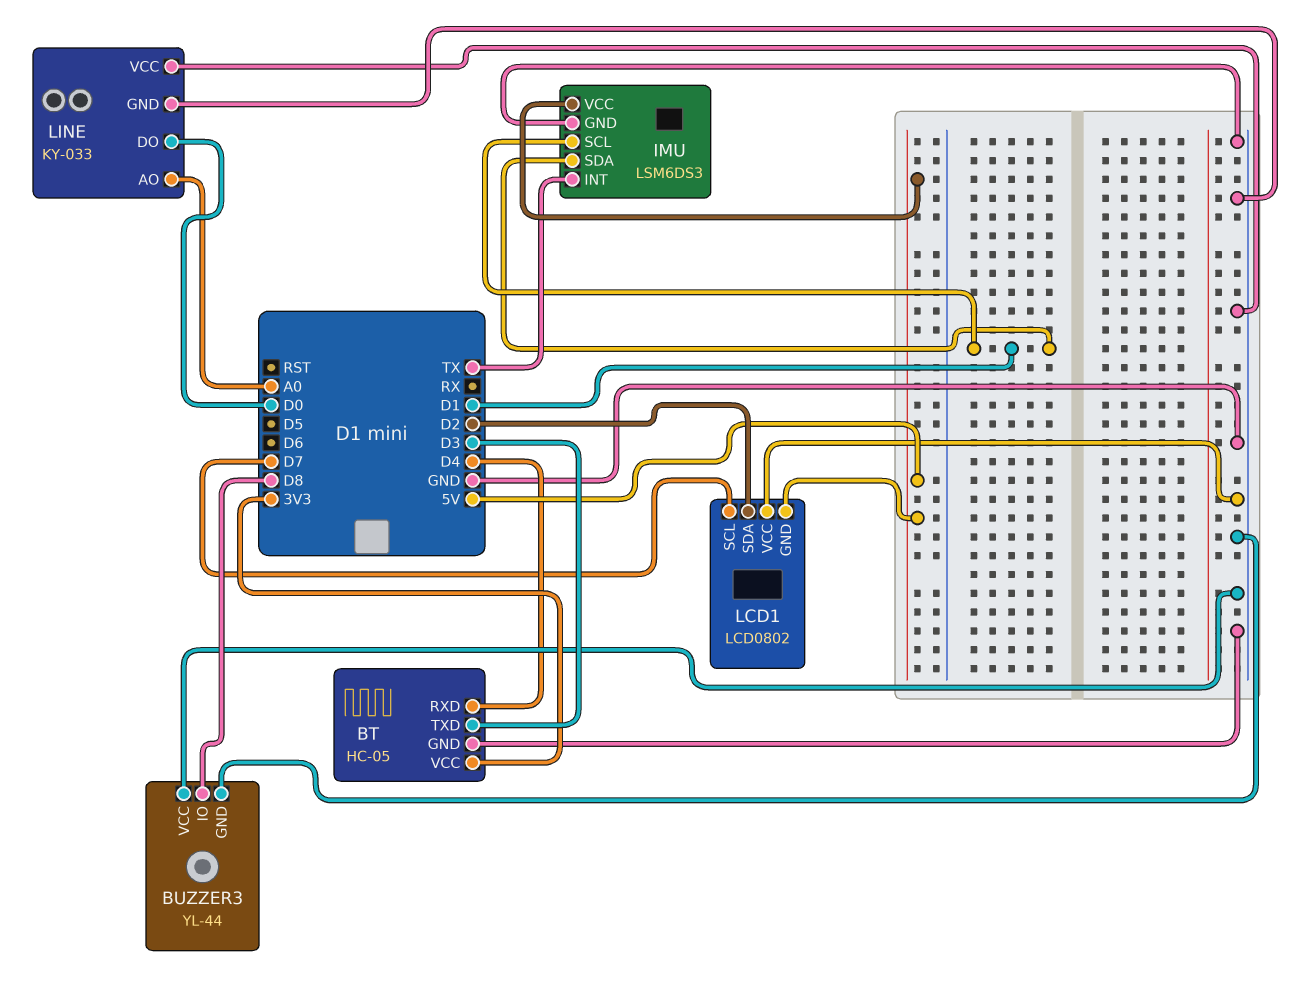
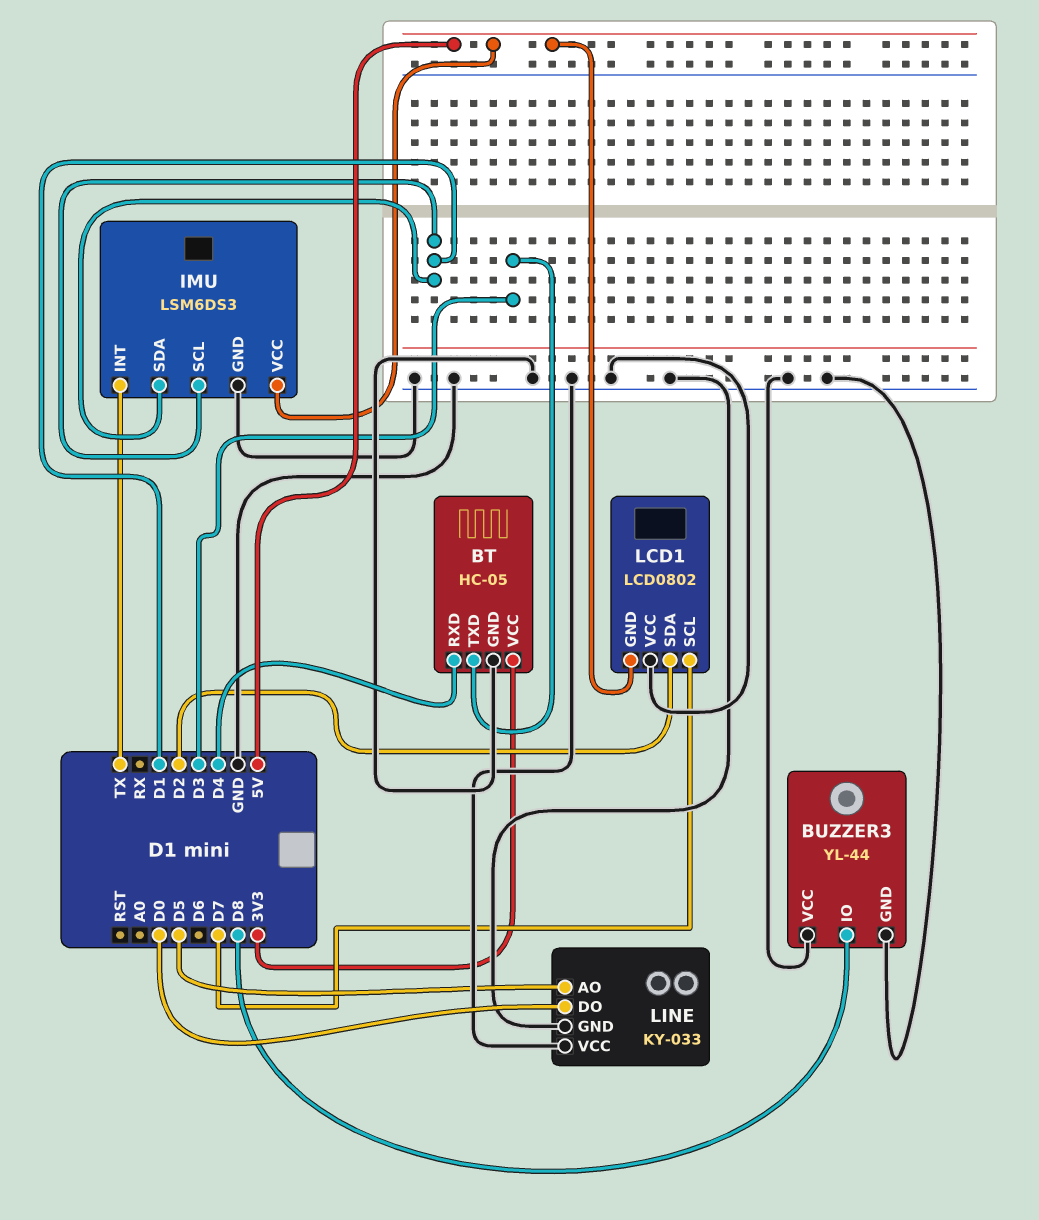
LINE pin AO: A0 -> D5

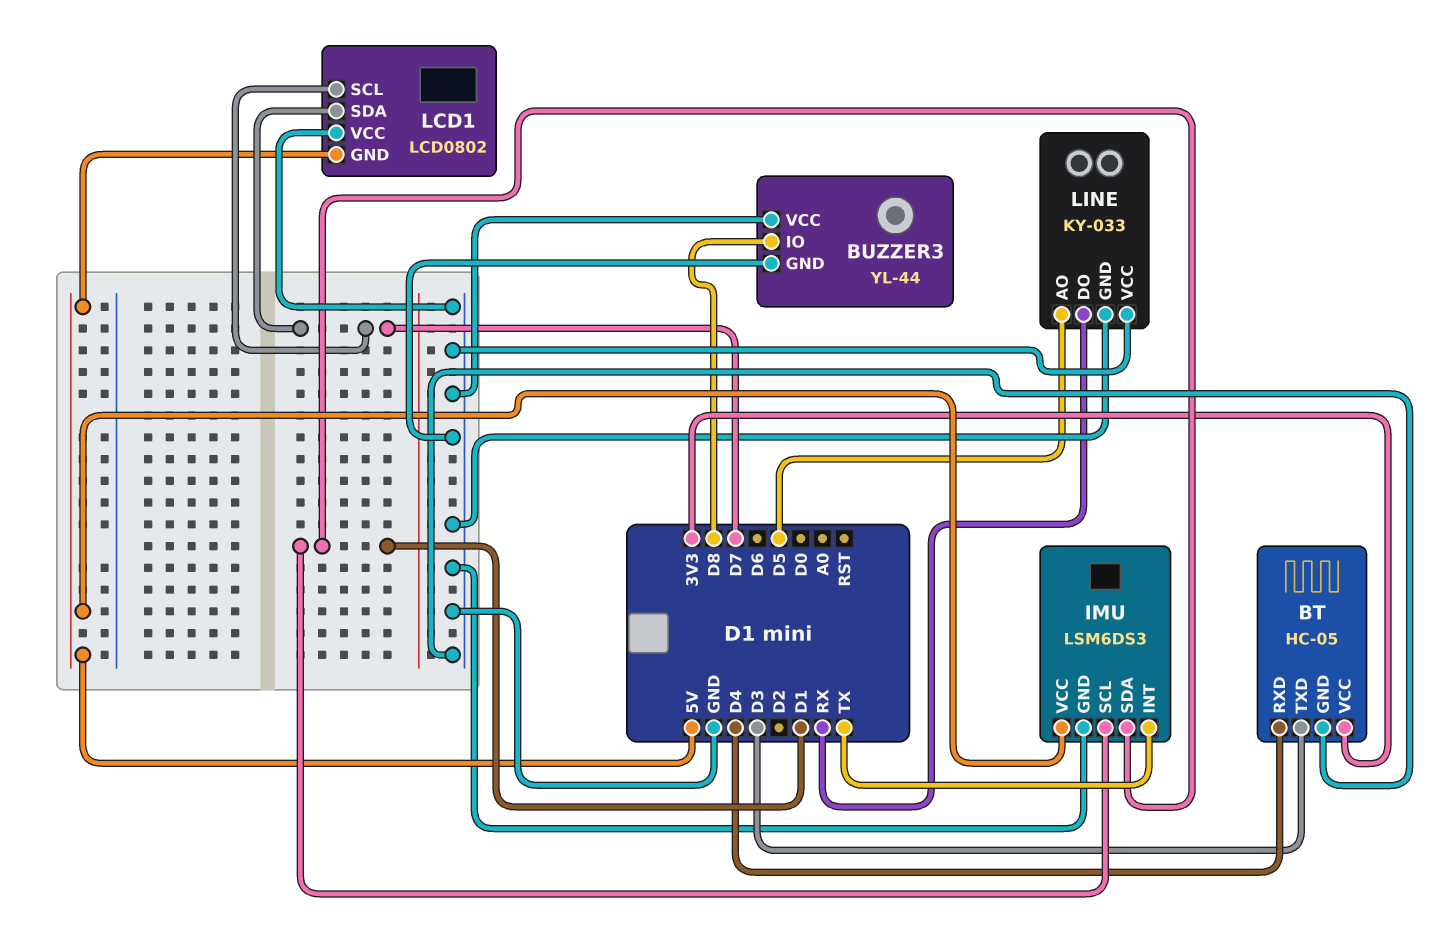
LCD1 pin SDA: D2 -> D7
LINE pin DO: D0 -> RX

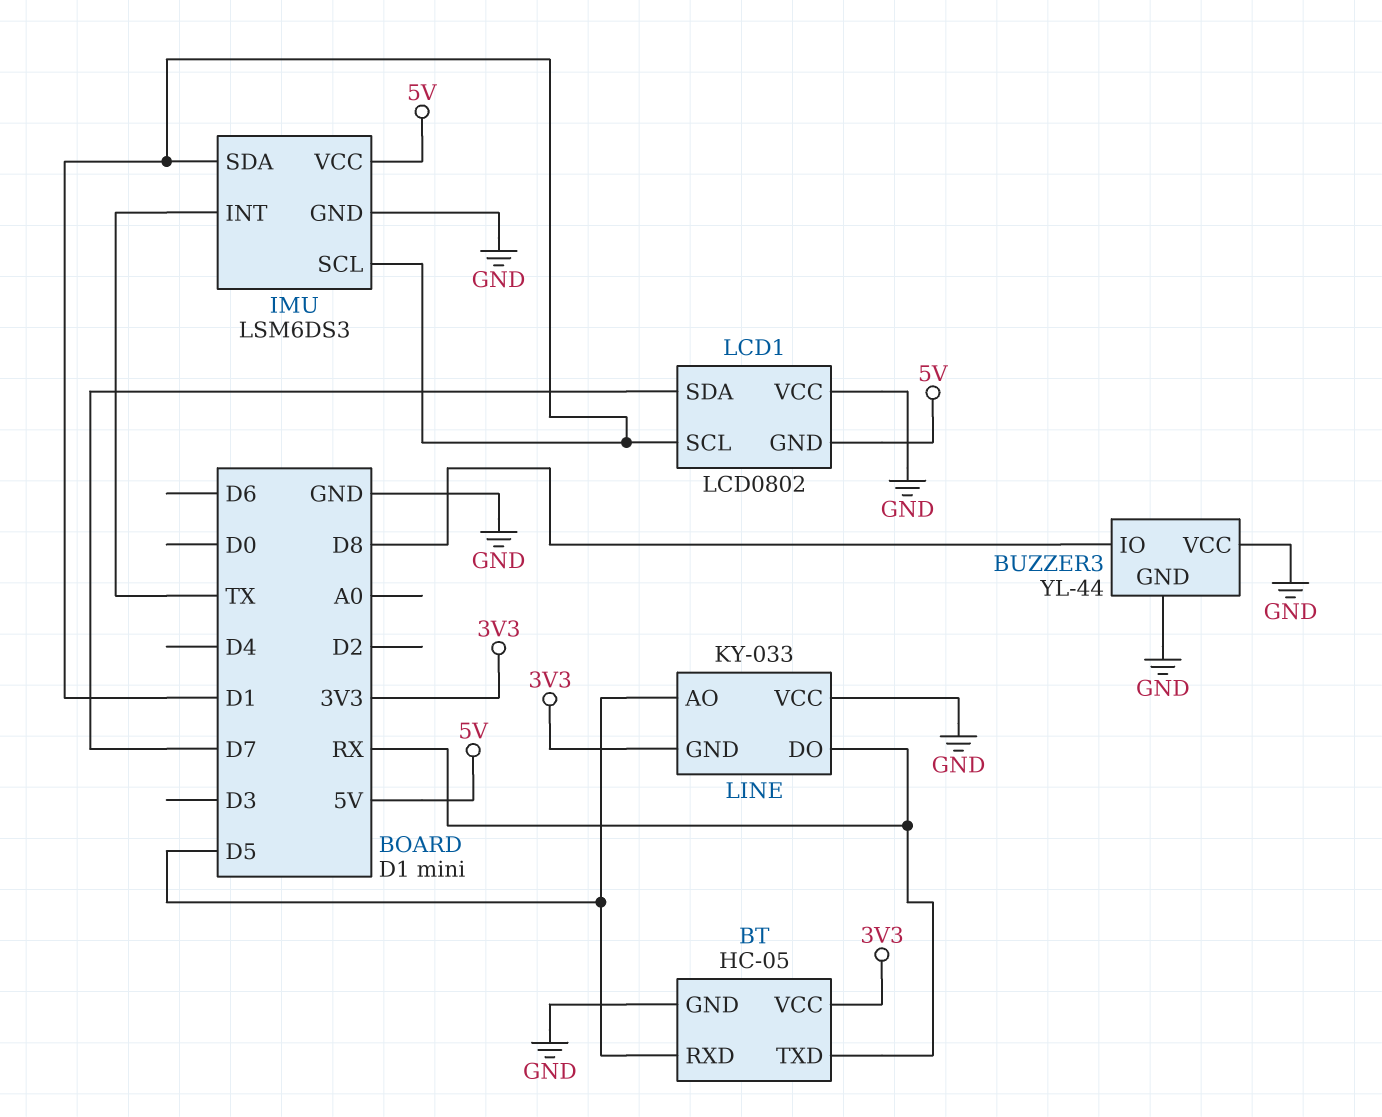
BT pin RXD: D4 -> D5
BT pin TXD: D3 -> RX
LCD1 pin SCL: D7 -> D1
LINE pin GND: GND -> 3V3

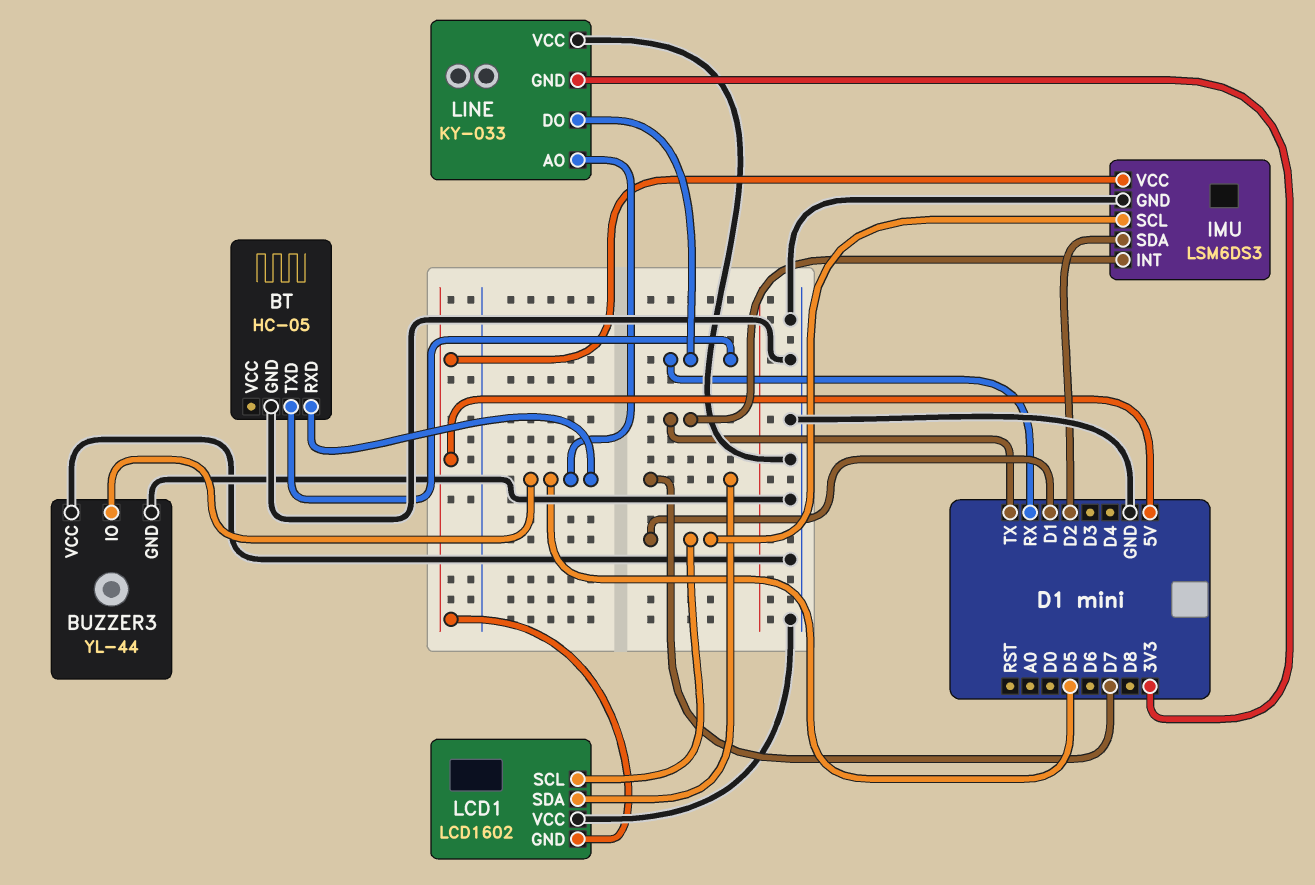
BT pin VCC: 3V3 -> none
BUZZER3 pin IO: D8 -> D5
IMU pin SDA: D1 -> D2
LCD1: LCD0802 -> LCD1602

